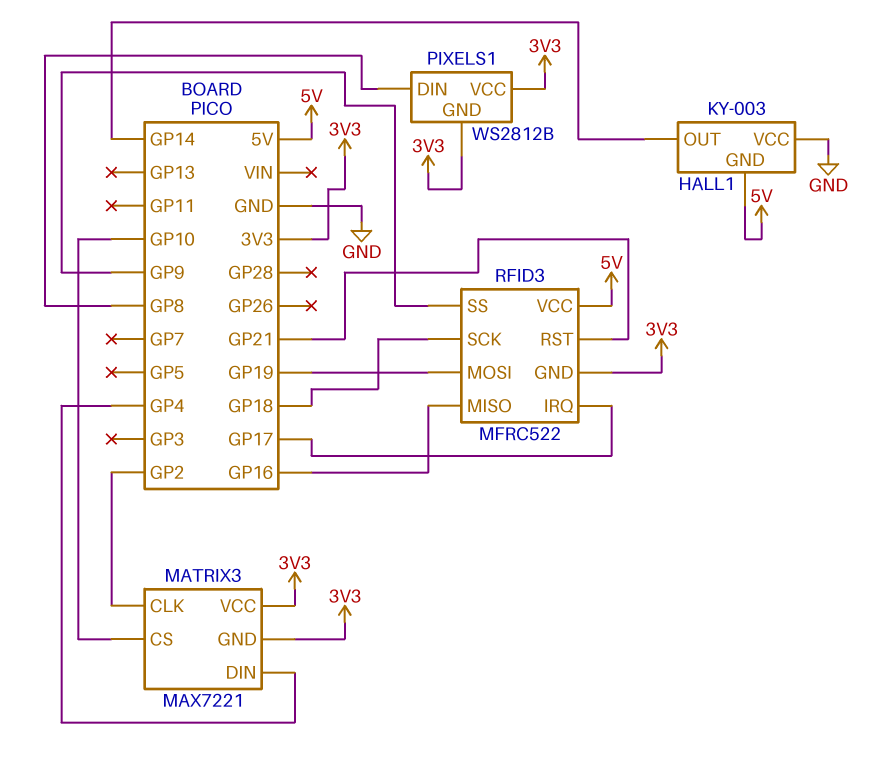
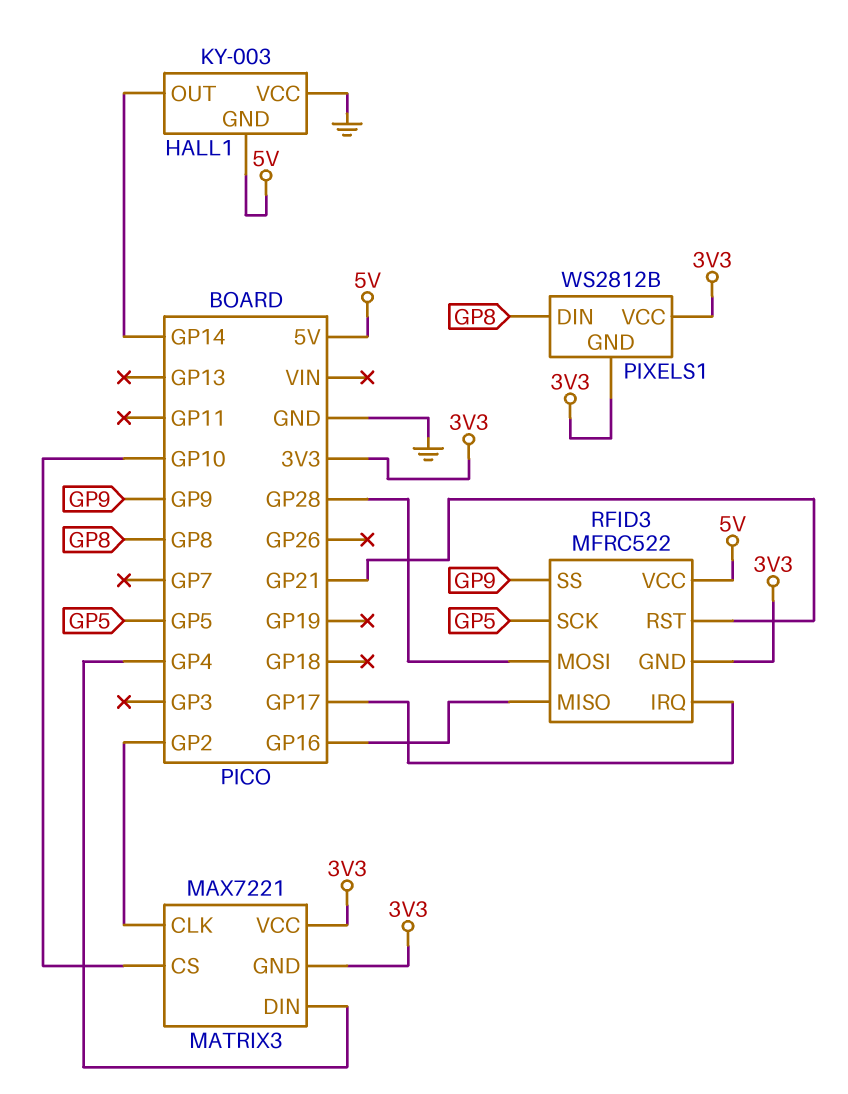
RFID3 pin MOSI: GP19 -> GP28
RFID3 pin SCK: GP18 -> GP5

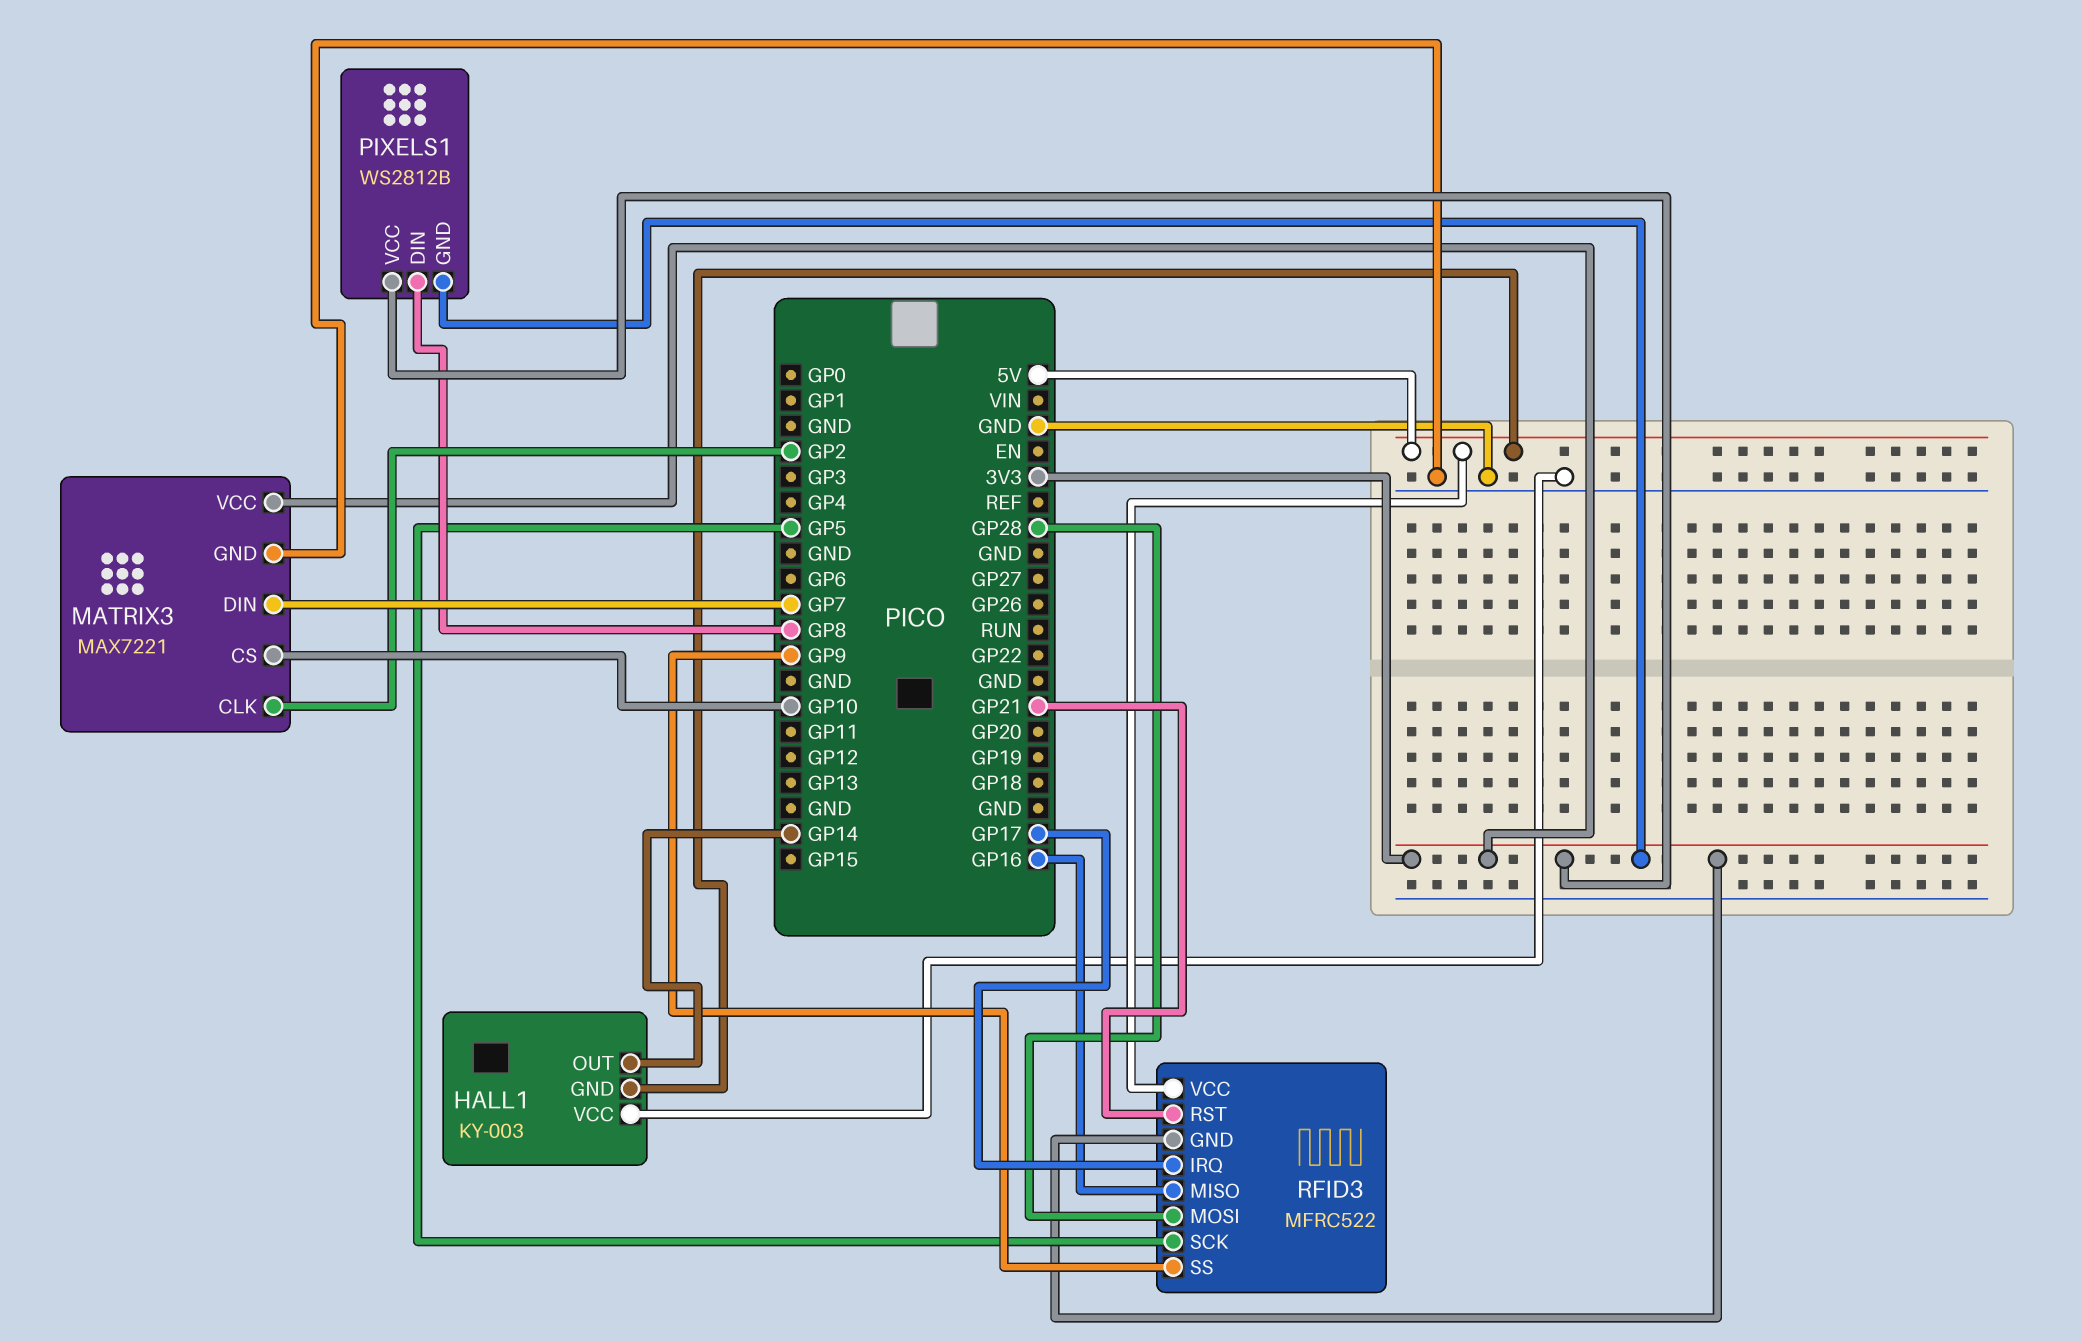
MATRIX3 pin DIN: GP4 -> GP7
MATRIX3 pin GND: 3V3 -> GND

